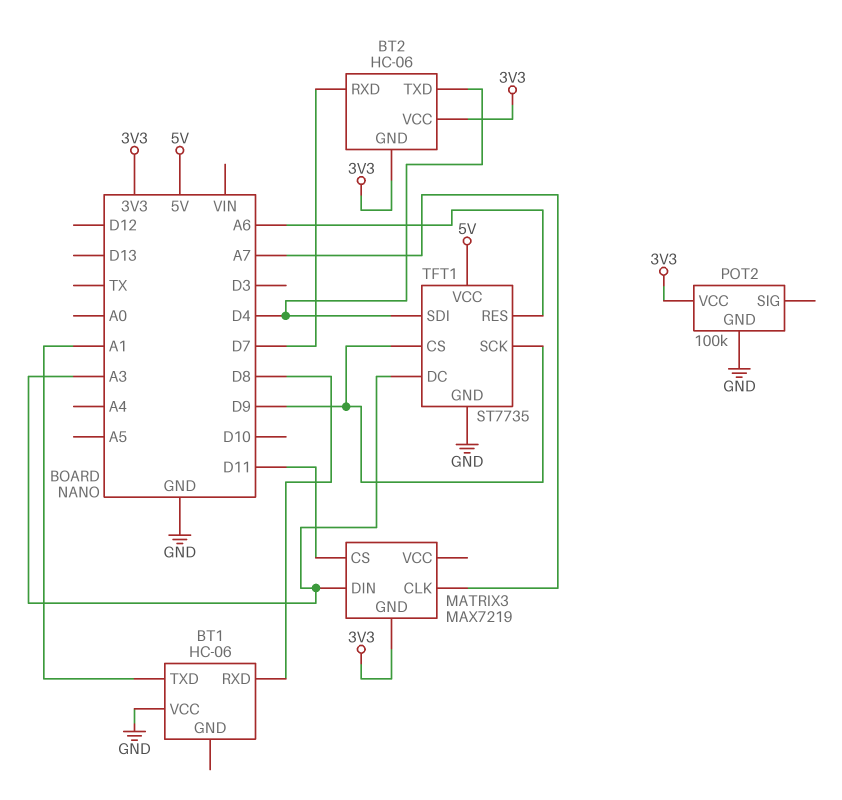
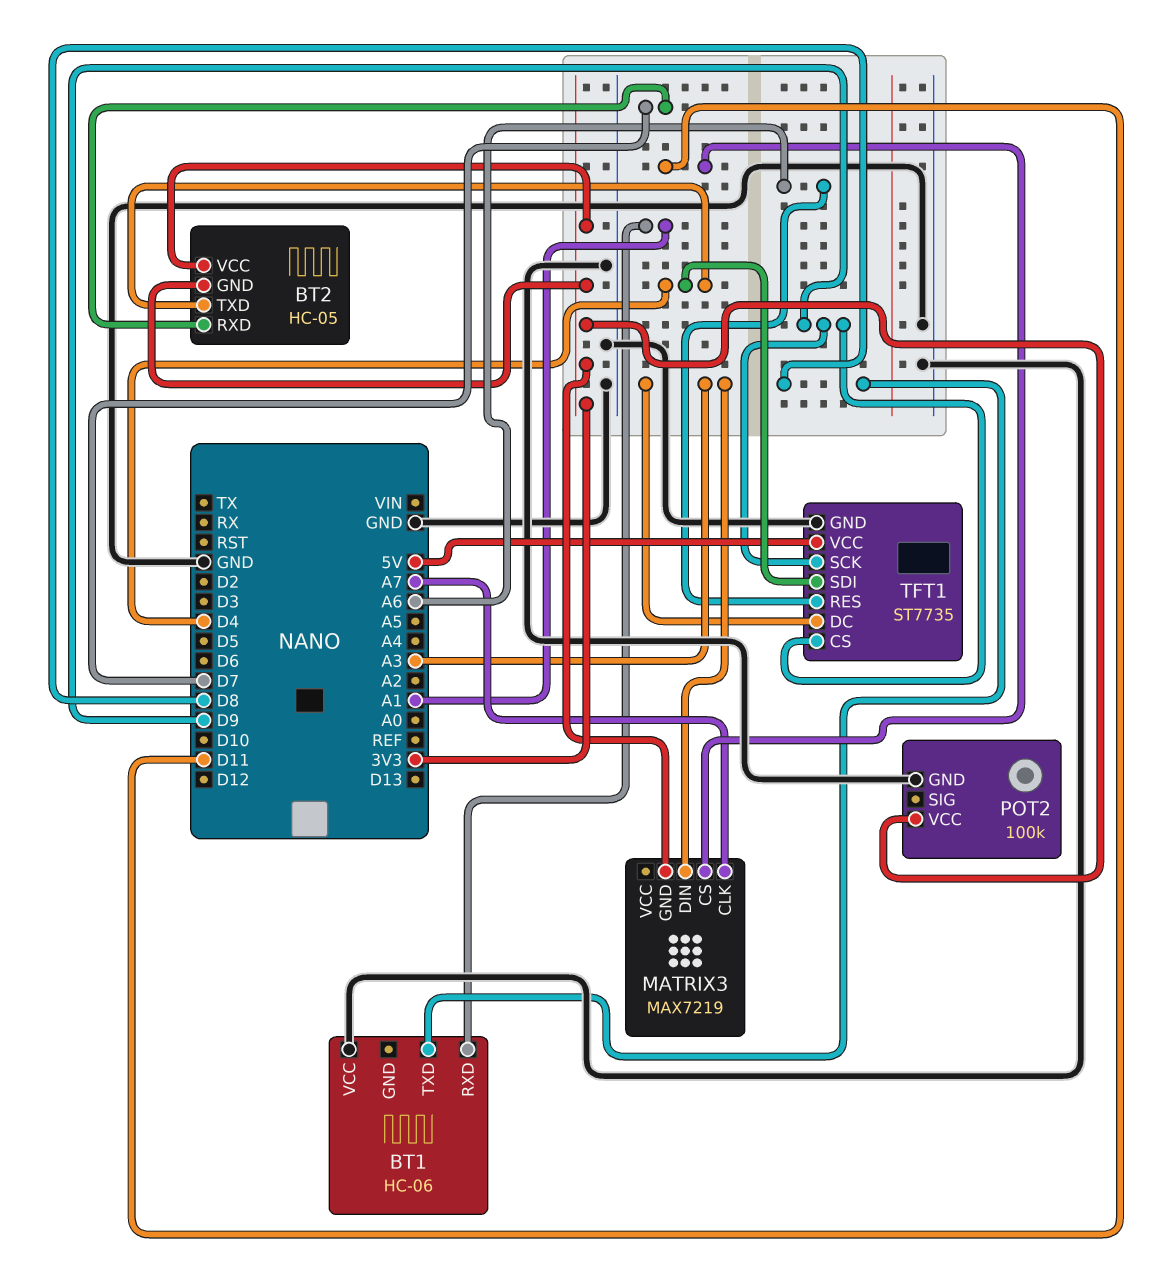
BT1 pin RXD: D8 -> A1
BT1 pin TXD: A1 -> D8
BT2: HC-06 -> HC-05

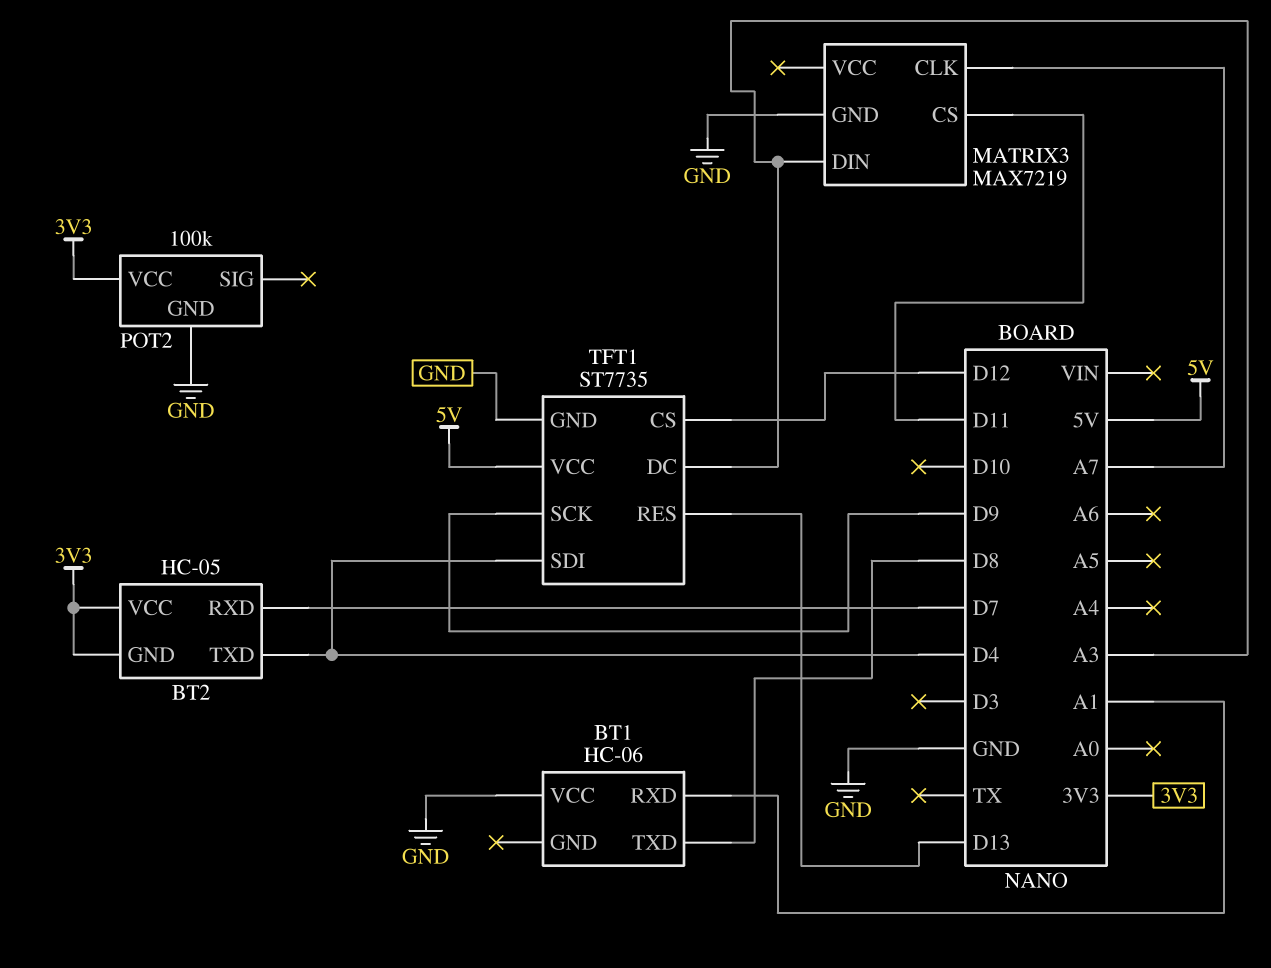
MATRIX3 pin GND: 3V3 -> GND
TFT1 pin CS: D9 -> D12
TFT1 pin RES: A6 -> D13

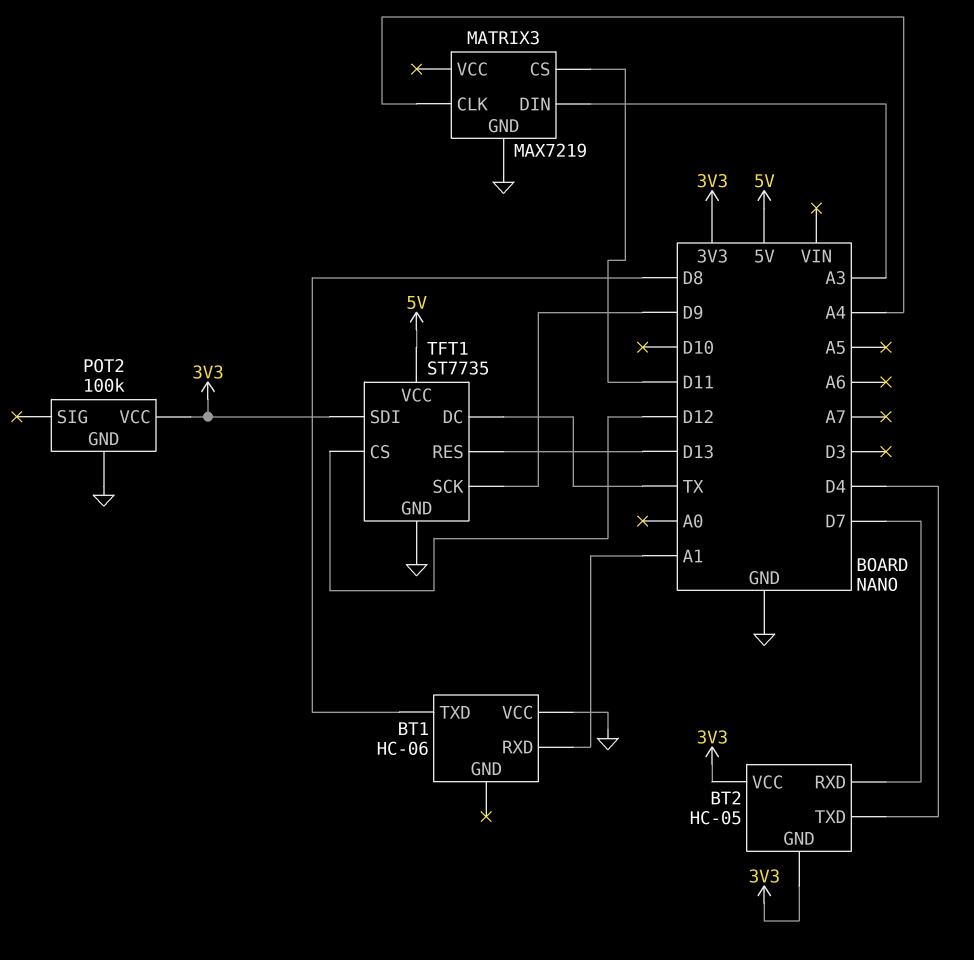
MATRIX3 pin CLK: A7 -> A4
TFT1 pin DC: A3 -> TX
TFT1 pin SDI: D4 -> 3V3

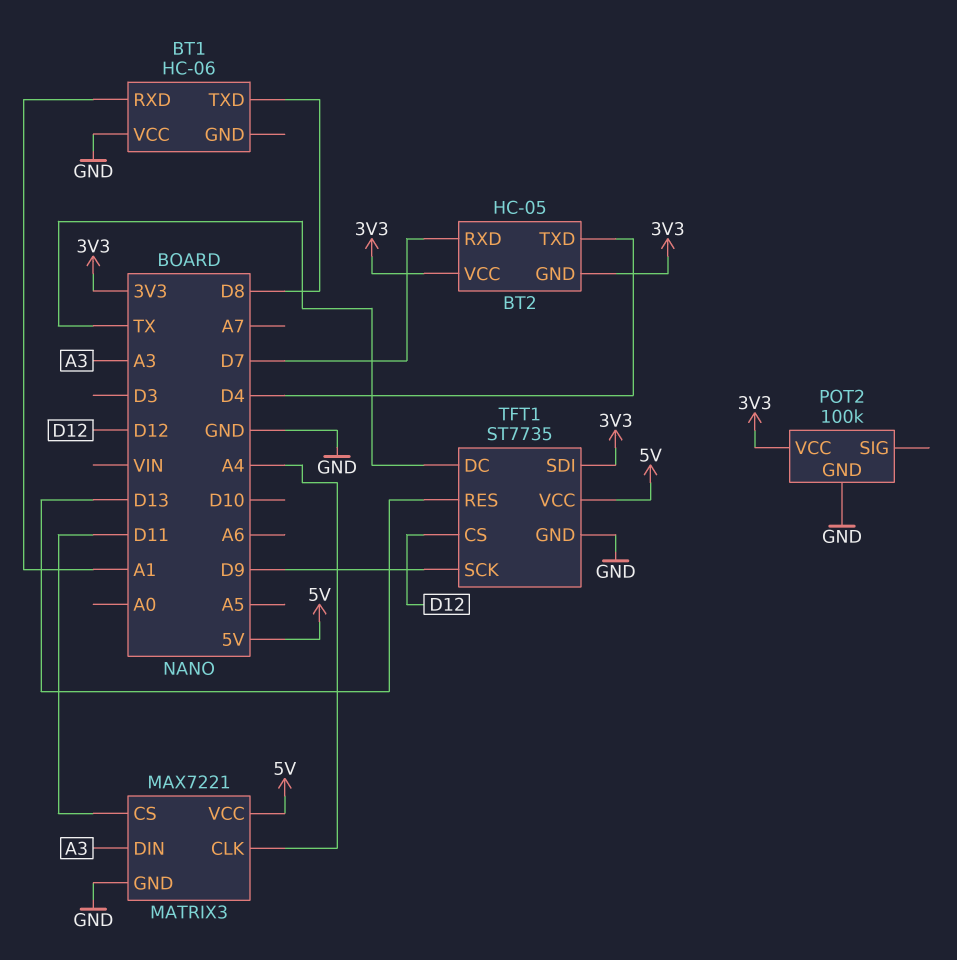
MATRIX3: MAX7219 -> MAX7221
MATRIX3 pin VCC: none -> 5V

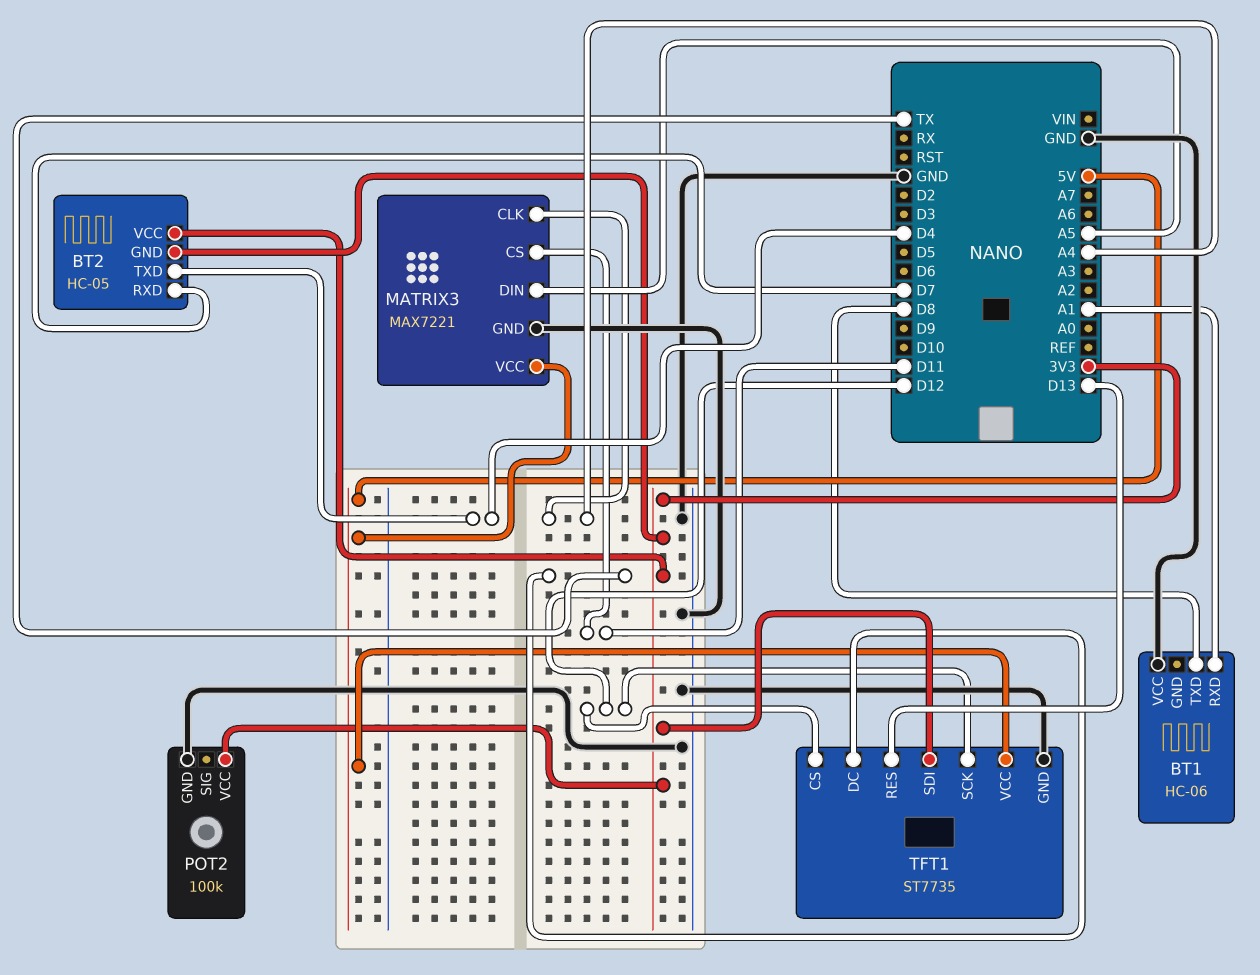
MATRIX3 pin DIN: A3 -> A5
TFT1 pin SCK: D9 -> D12

